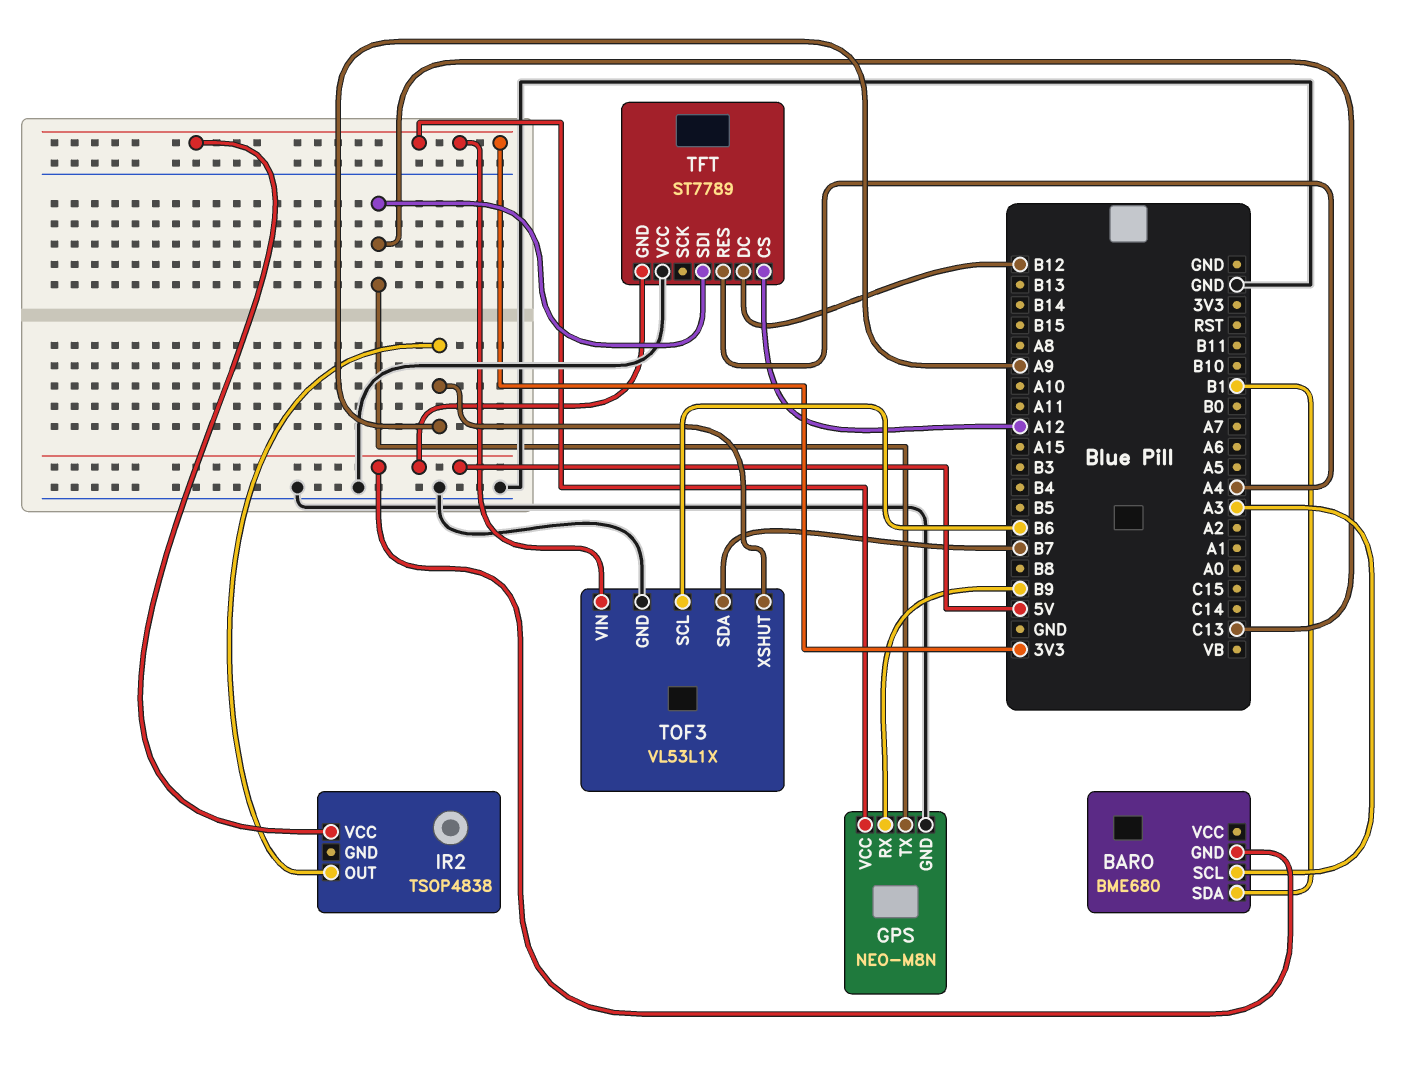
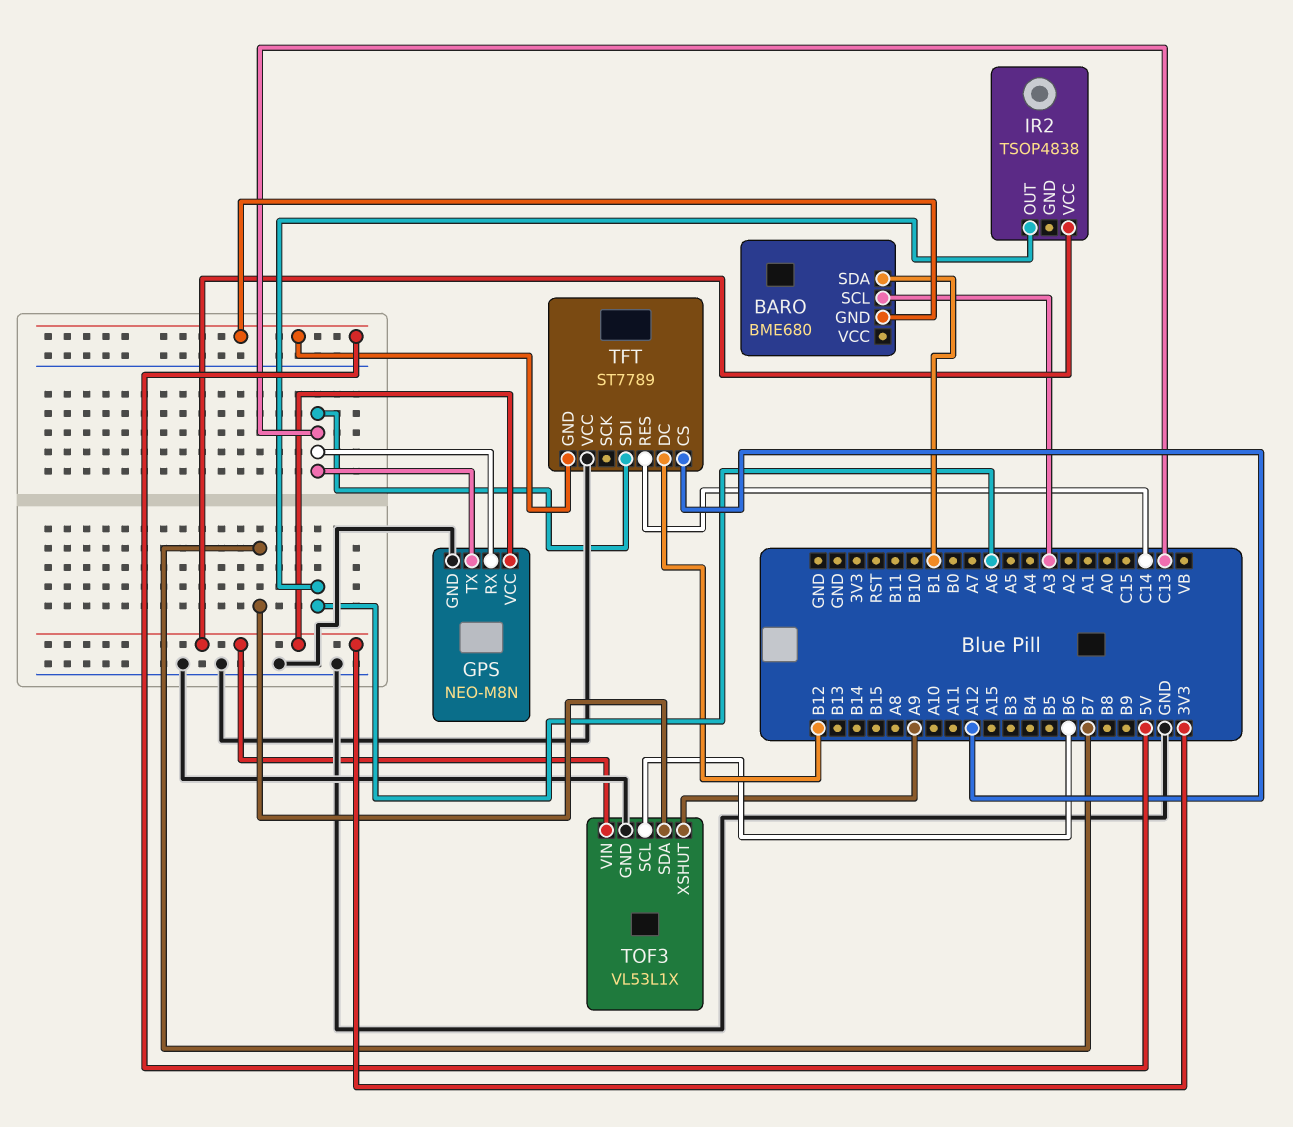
GPS pin RX: B9 -> C13
IR2 pin OUT: A9 -> A6
TFT pin RES: A4 -> C14

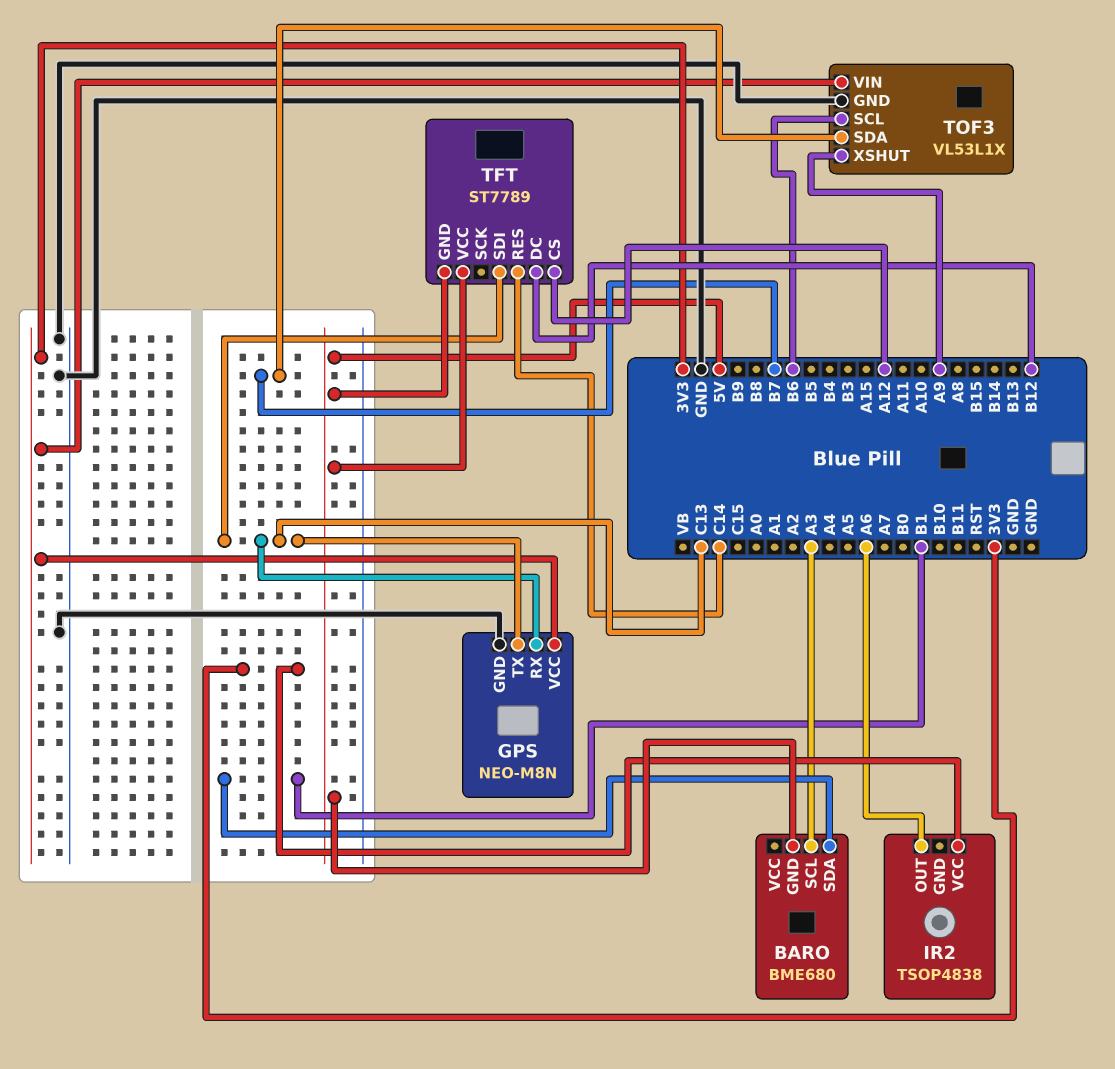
TFT pin VCC: GND -> 5V

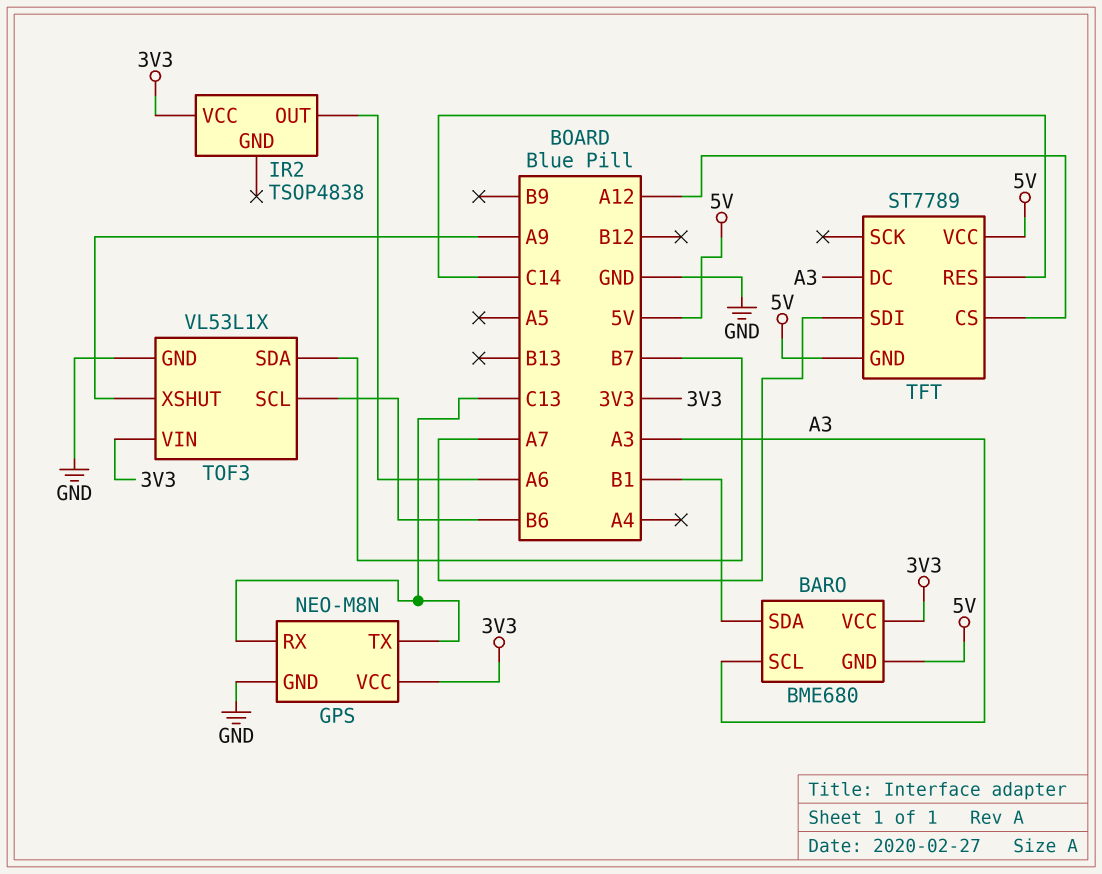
BARO pin VCC: none -> 3V3
TFT pin DC: B12 -> A3
TFT pin SDI: C13 -> A7

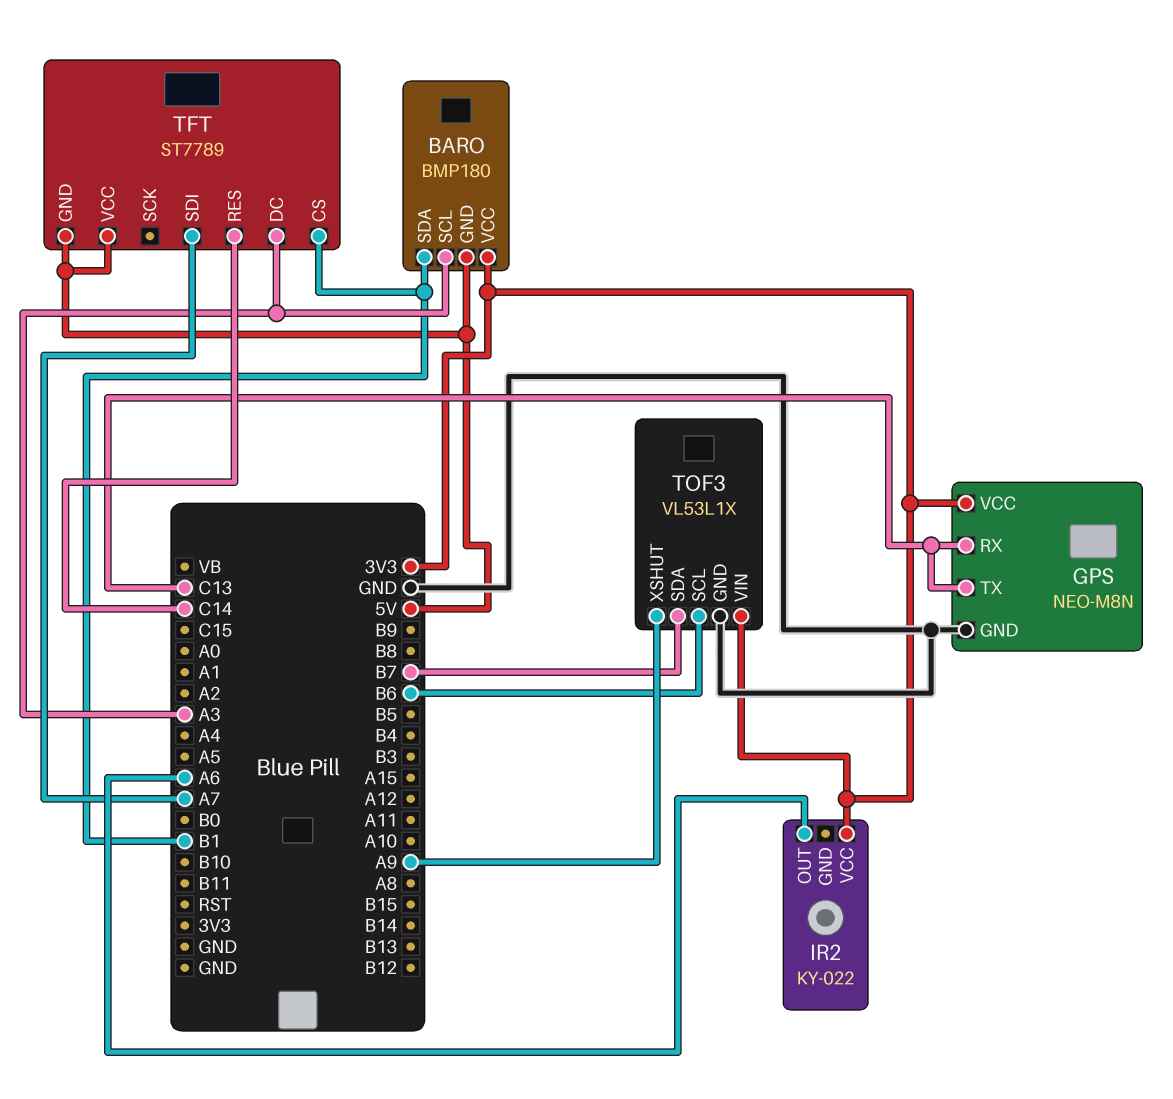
BARO: BME680 -> BMP180
IR2: TSOP4838 -> KY-022
TFT pin CS: A12 -> B1

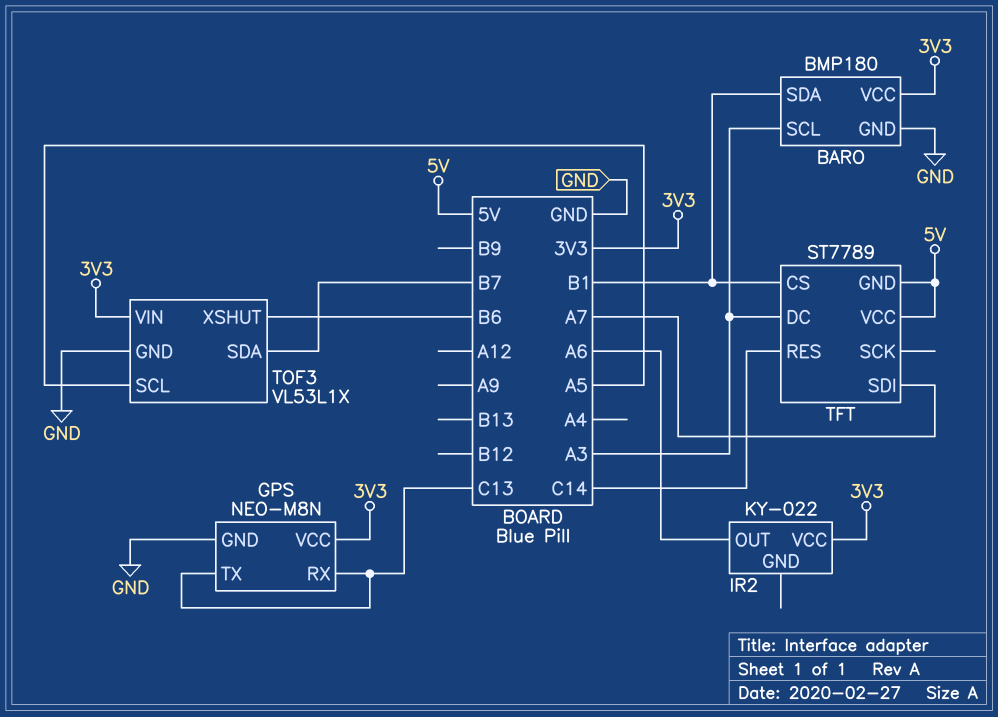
BARO pin GND: 5V -> GND
TOF3 pin SCL: B6 -> A5
TOF3 pin XSHUT: A9 -> B6

